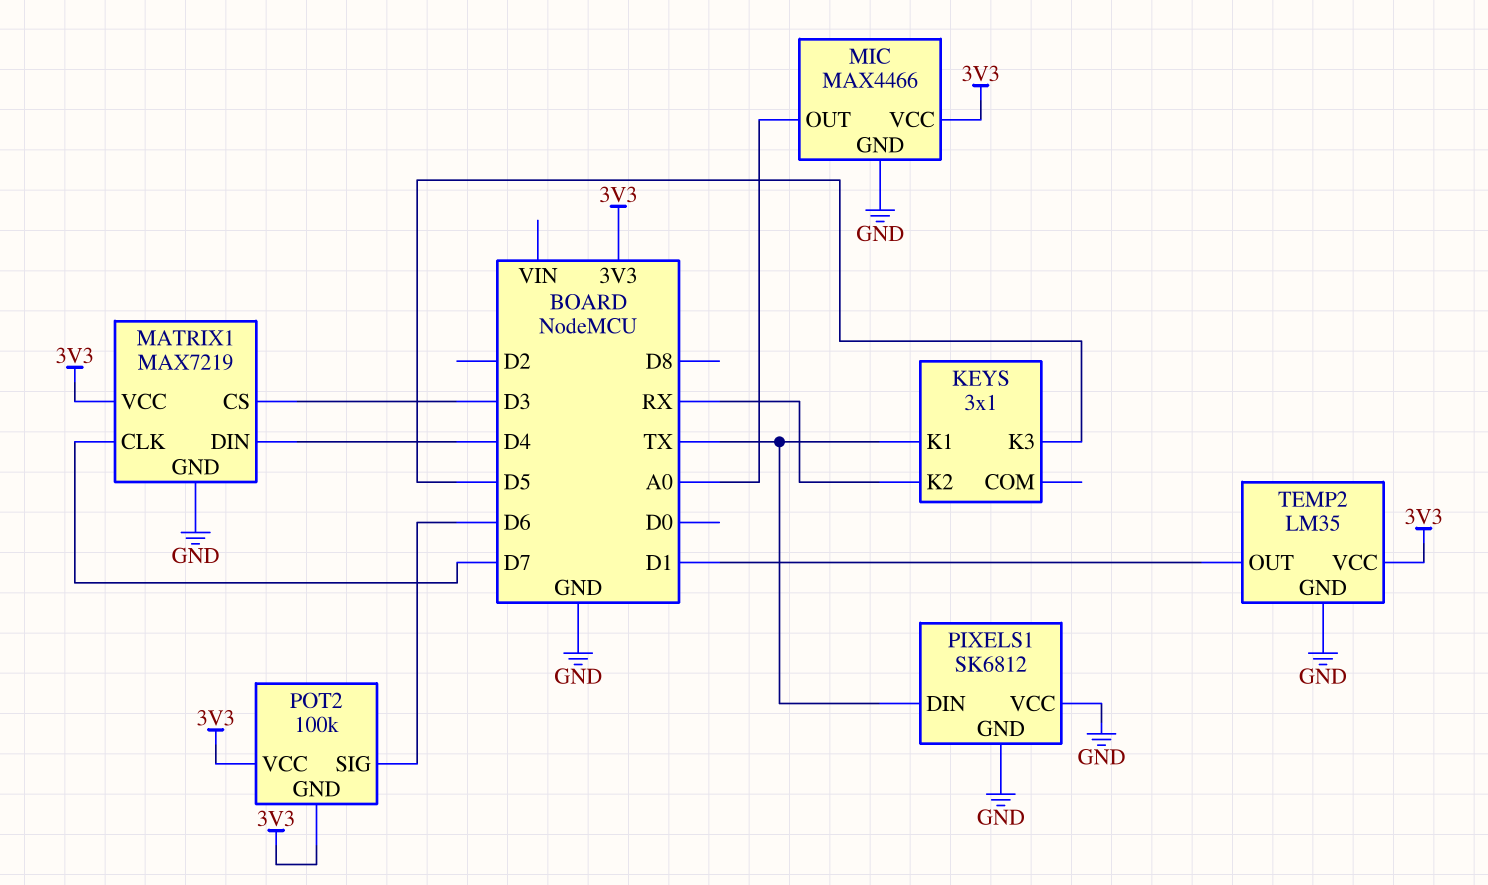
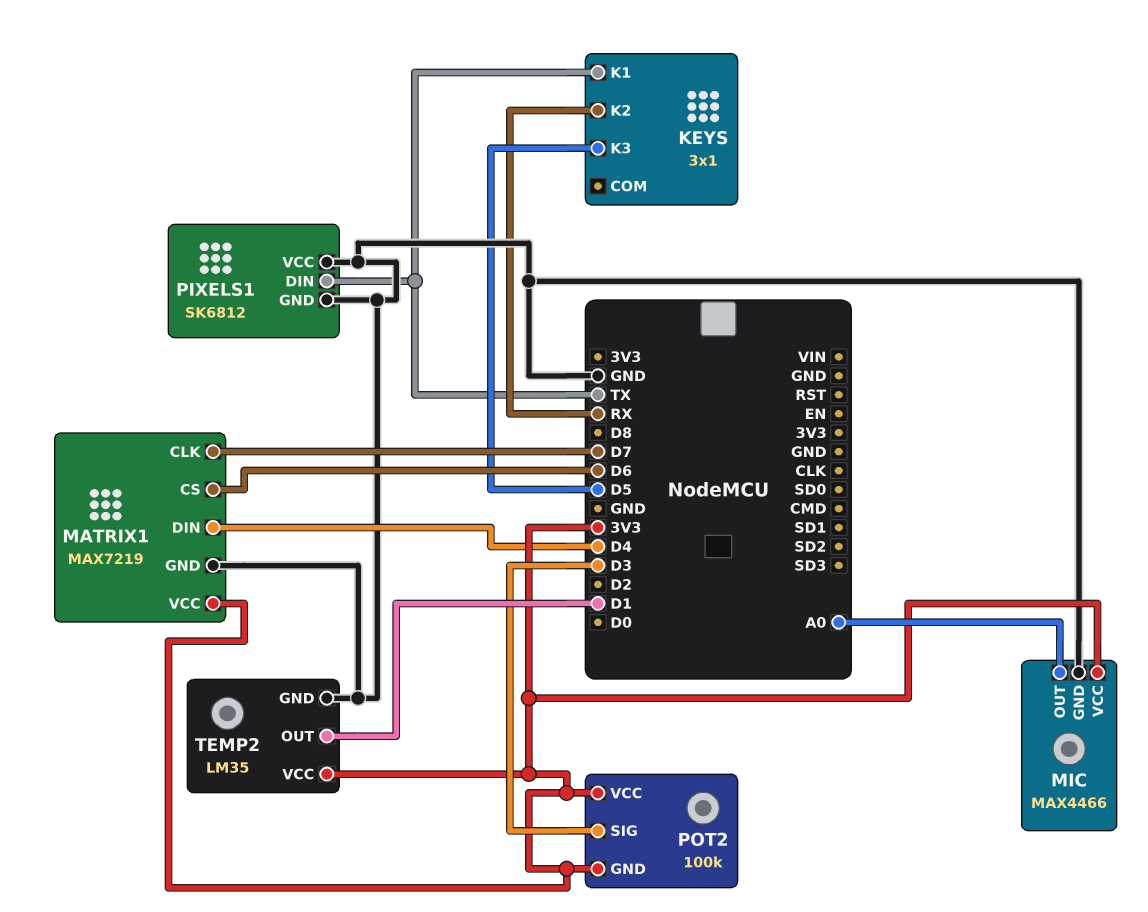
MATRIX1 pin CS: D3 -> D6
POT2 pin SIG: D6 -> D3

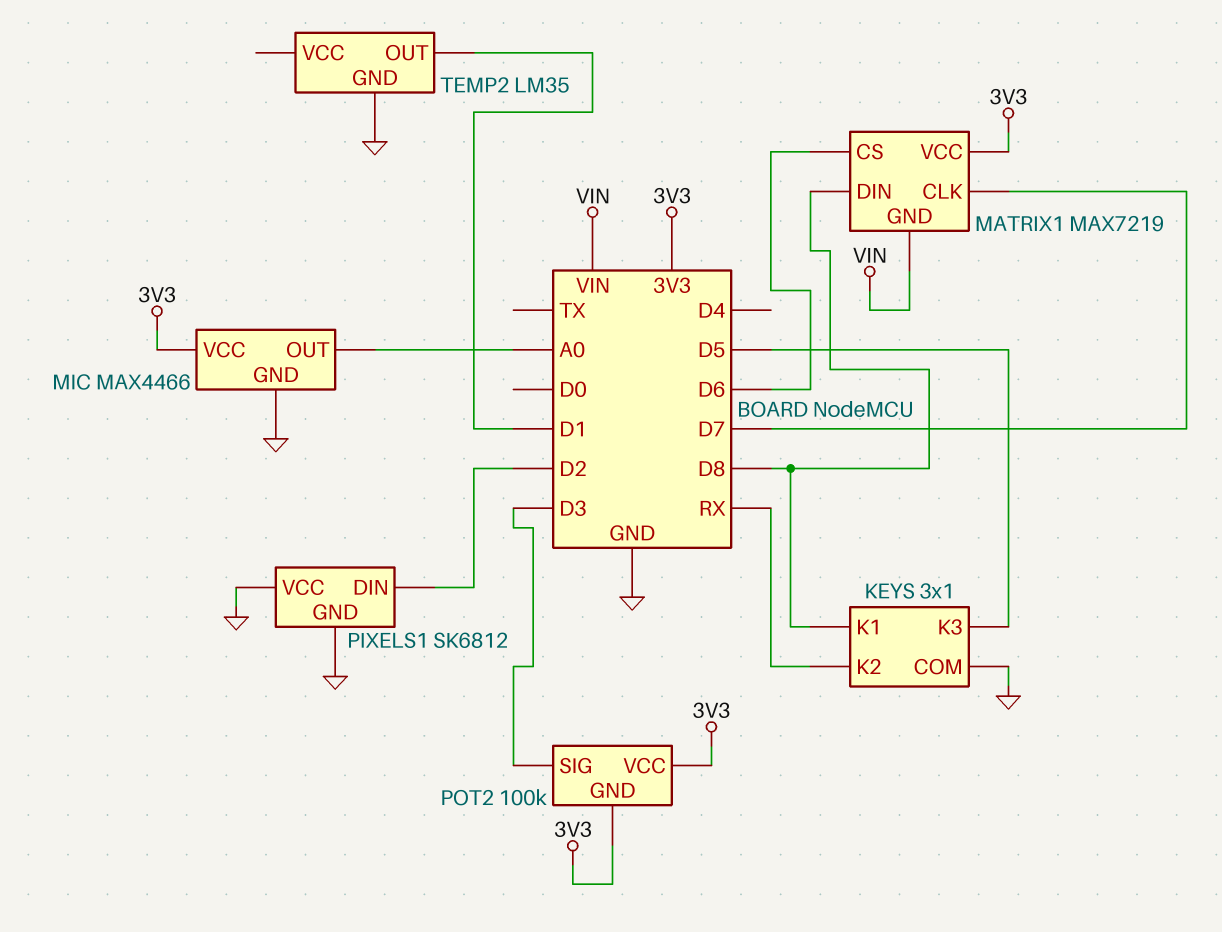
KEYS pin COM: none -> GND
KEYS pin K1: TX -> D8
MATRIX1 pin DIN: D4 -> D8
MATRIX1 pin GND: GND -> VIN
PIXELS1 pin DIN: TX -> D2
TEMP2 pin VCC: 3V3 -> none

